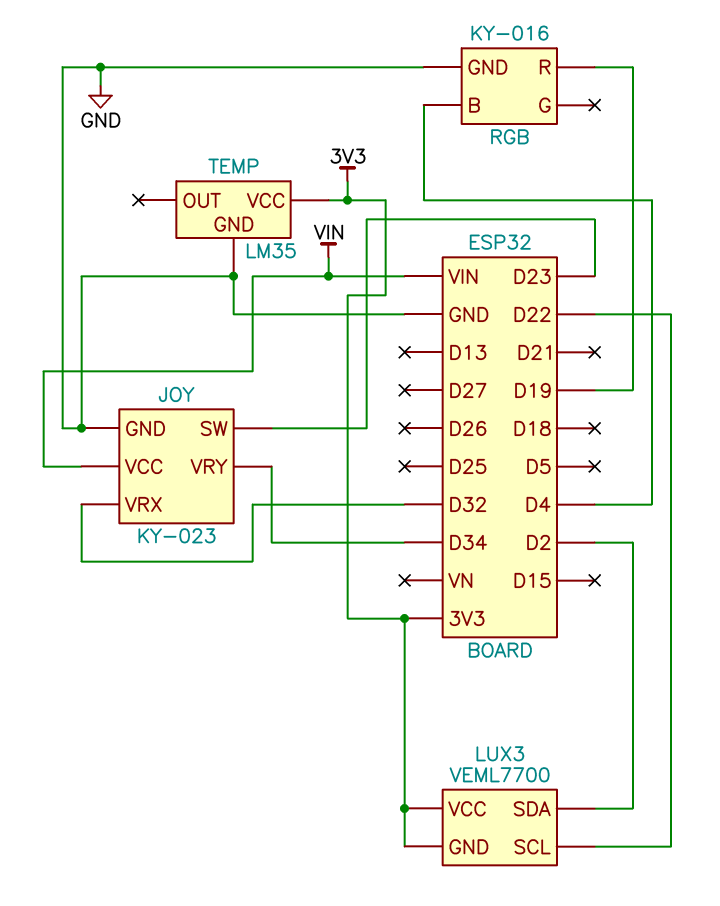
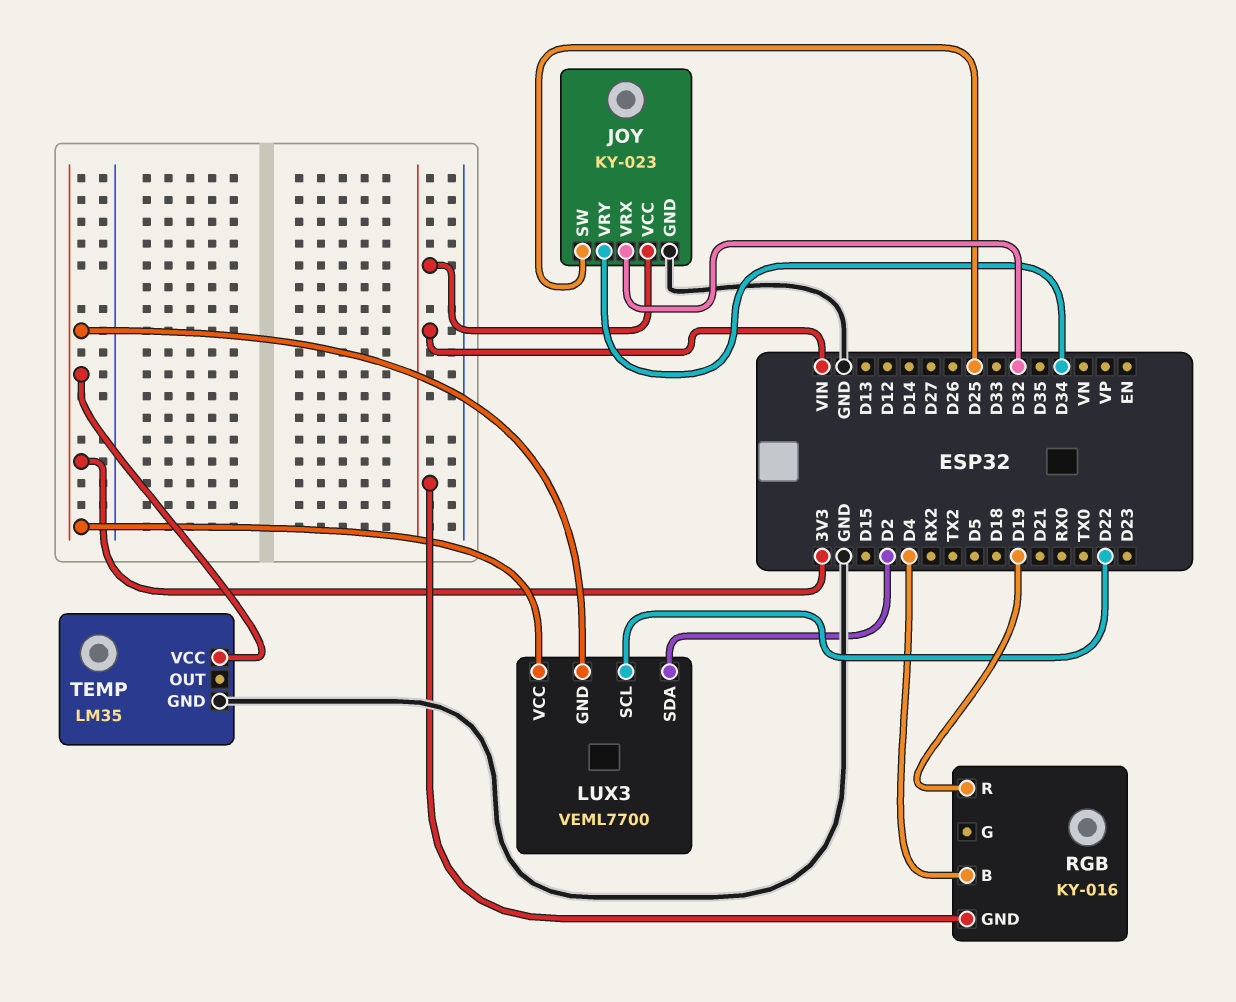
JOY pin SW: D23 -> D25
RGB pin GND: GND -> VIN

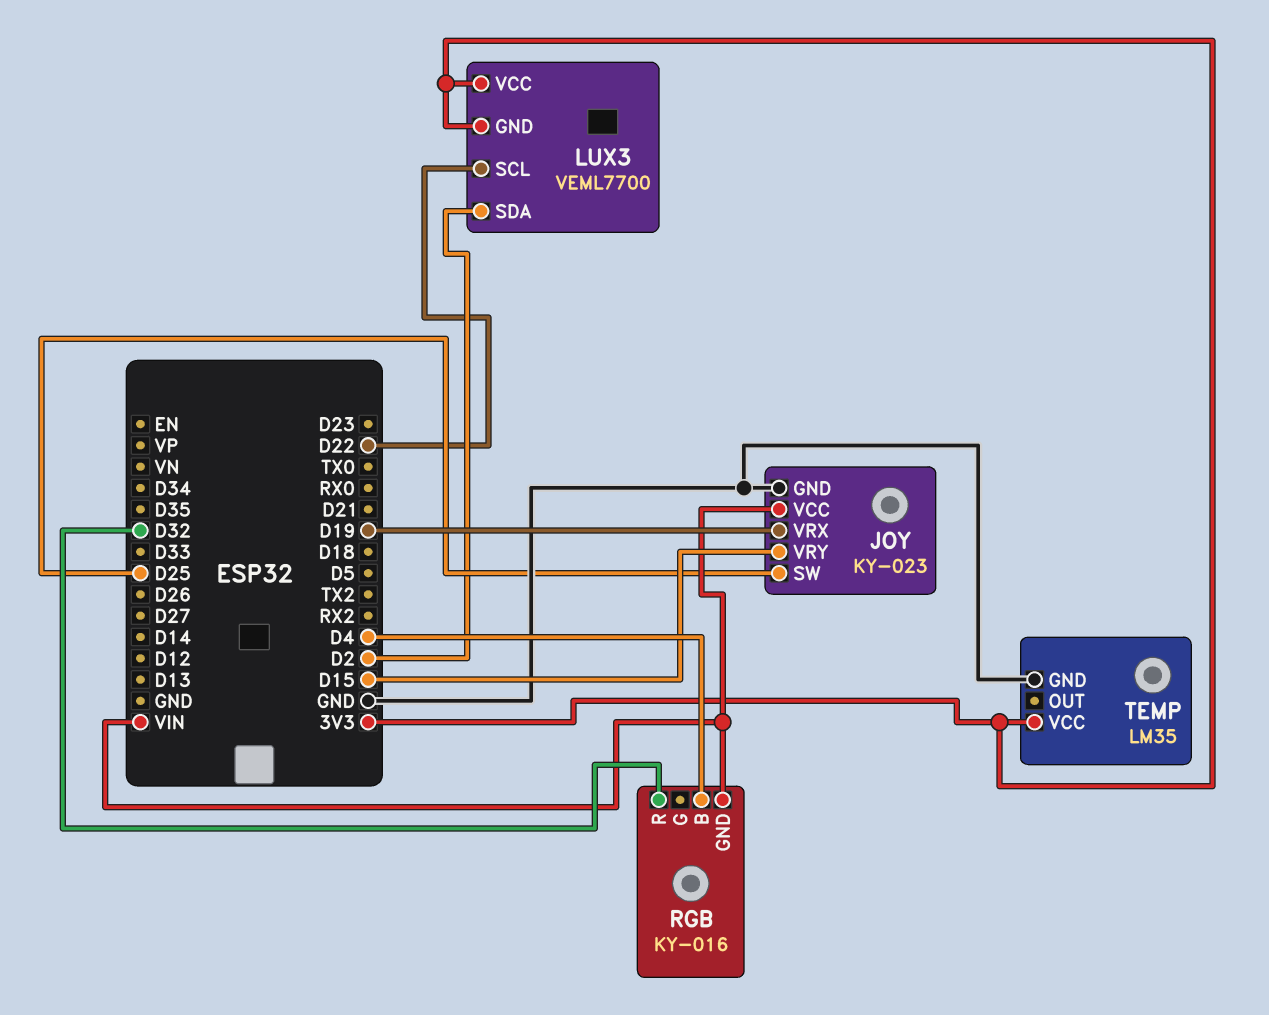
JOY pin VRX: D32 -> D19
JOY pin VRY: D34 -> D15
RGB pin R: D19 -> D32

